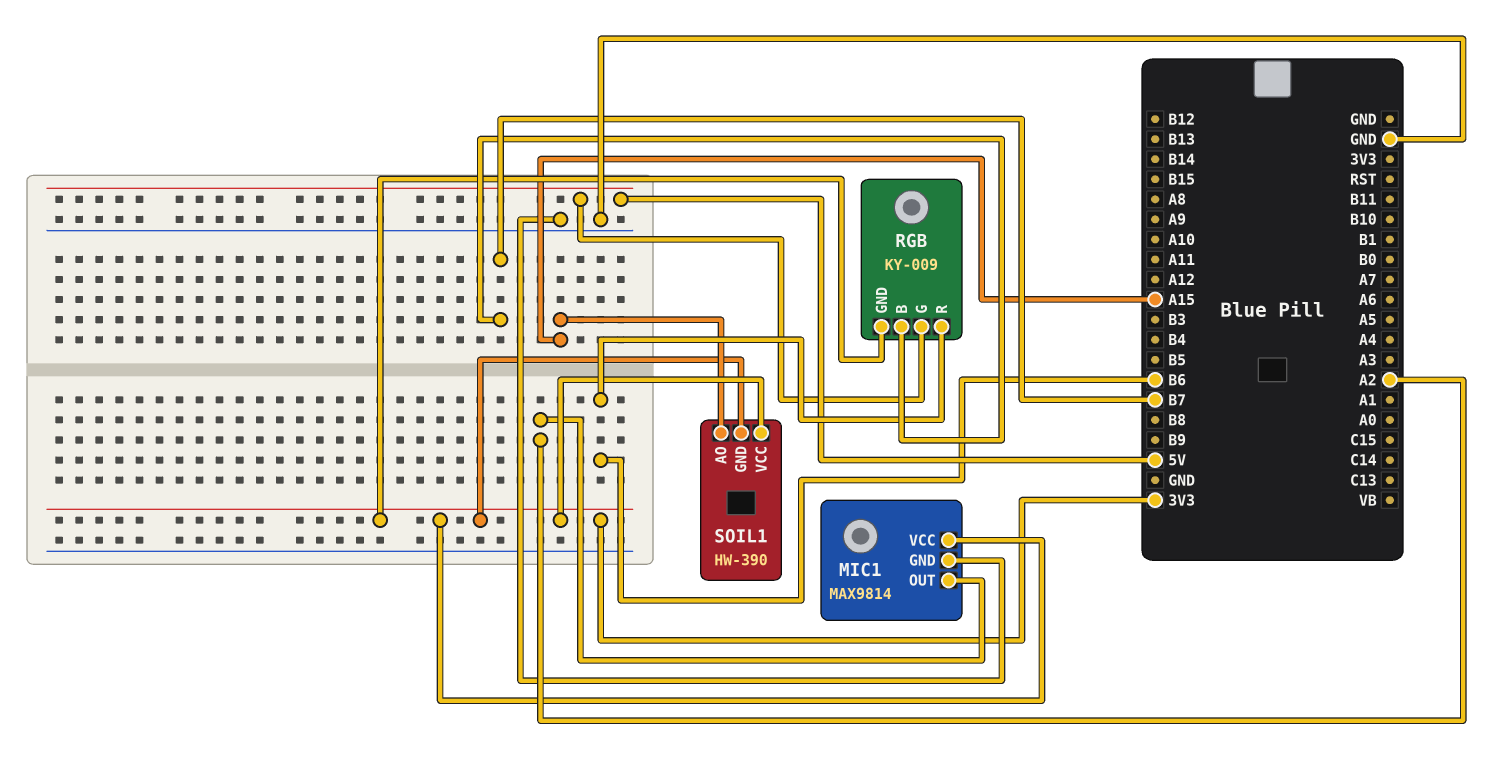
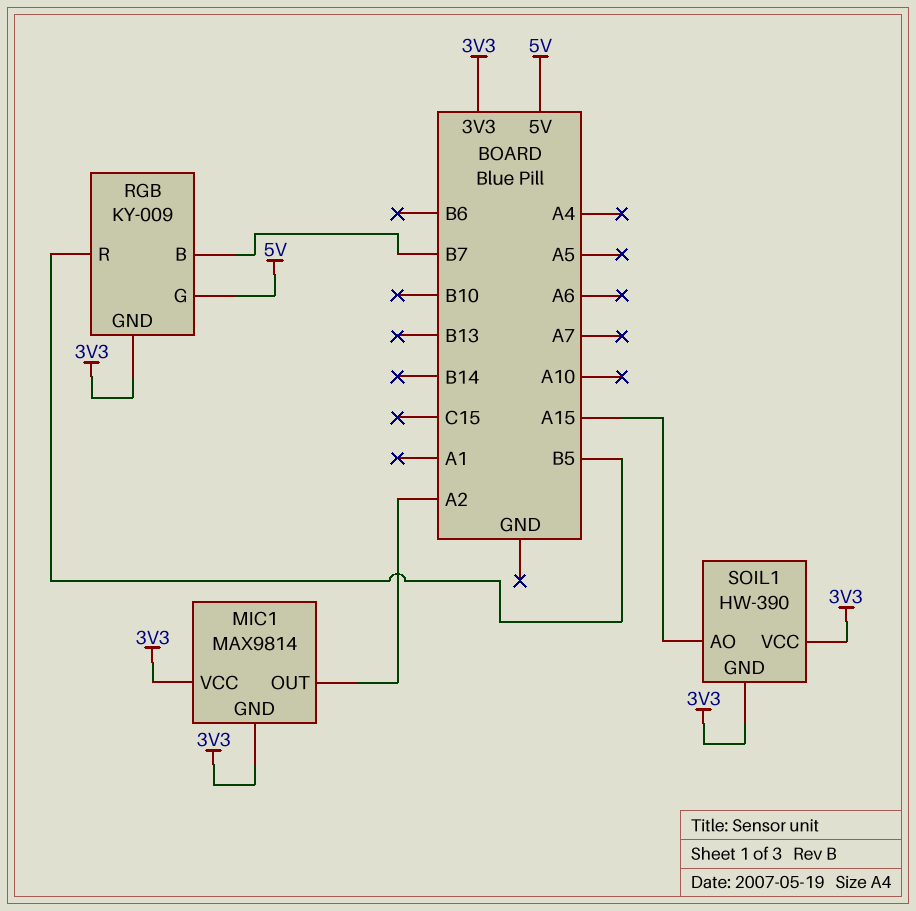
MIC1 pin GND: GND -> 3V3
RGB pin R: B6 -> B5

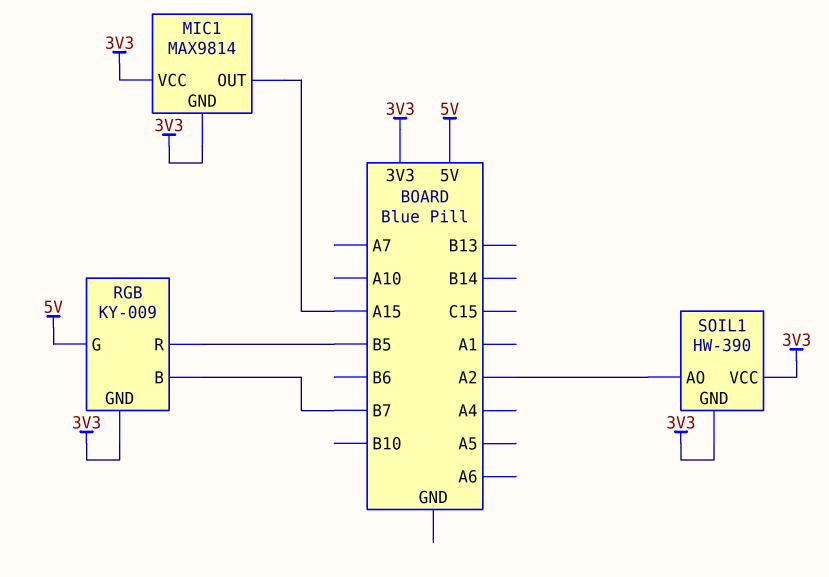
MIC1 pin OUT: A2 -> A15
SOIL1 pin AO: A15 -> A2

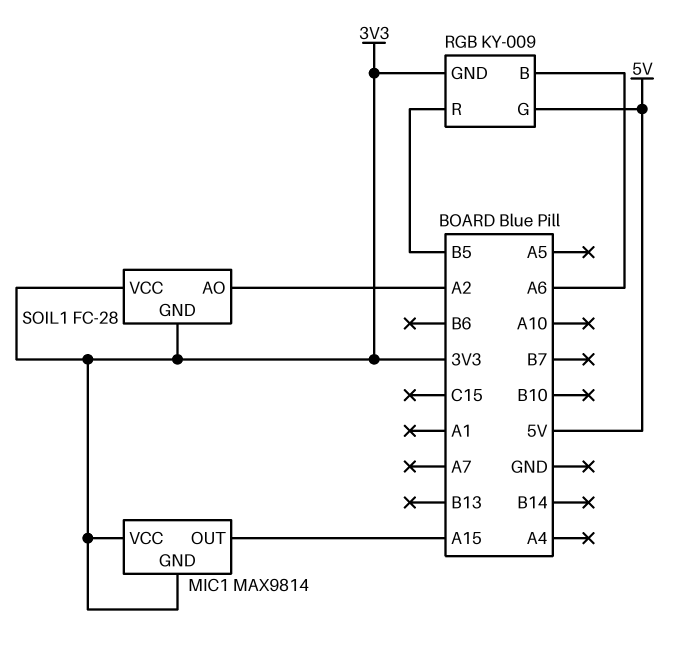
RGB pin B: B7 -> A6
SOIL1: HW-390 -> FC-28

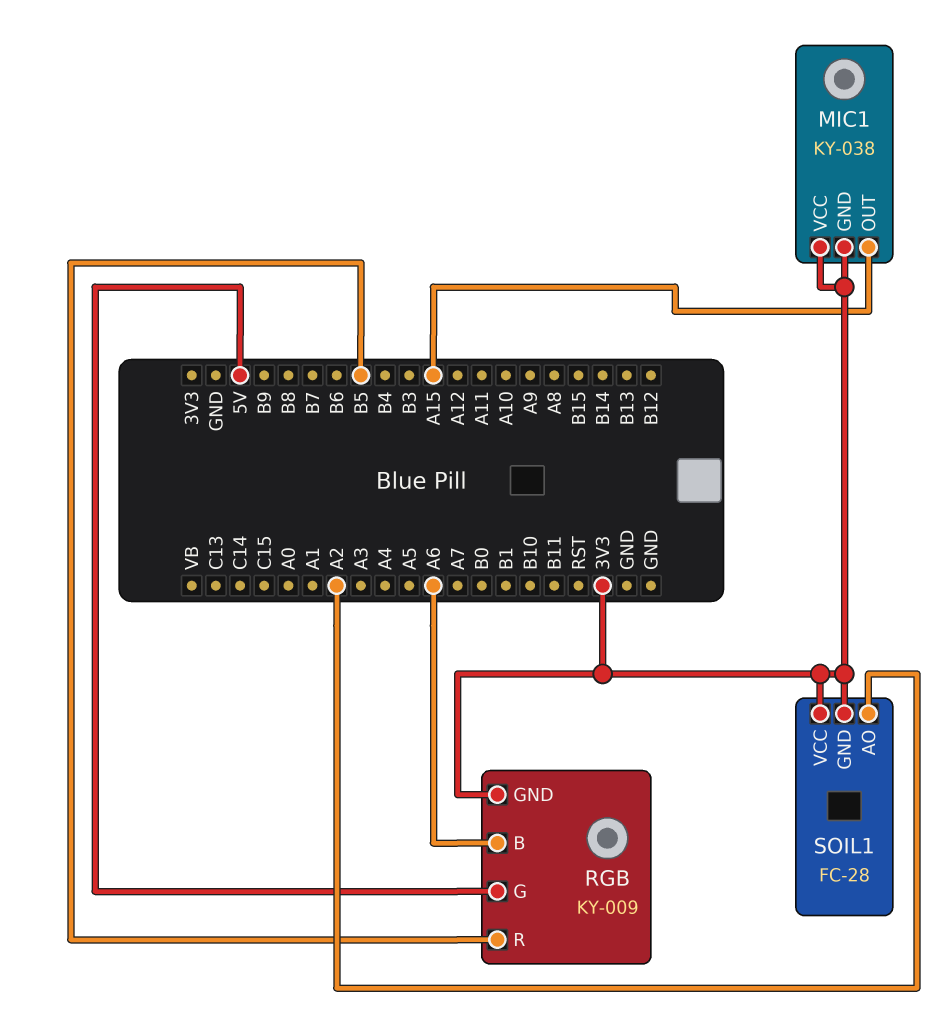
MIC1: MAX9814 -> KY-038

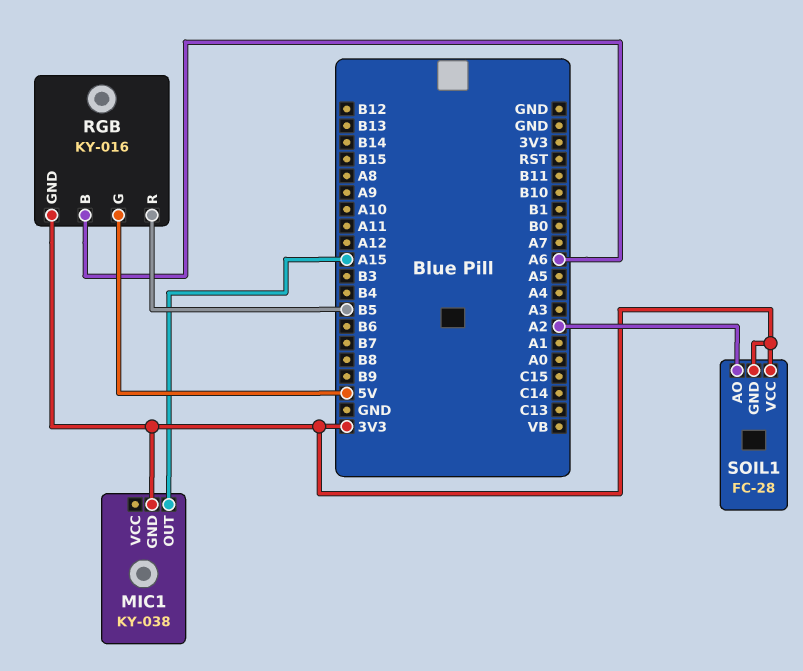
MIC1 pin VCC: 3V3 -> none
RGB: KY-009 -> KY-016

